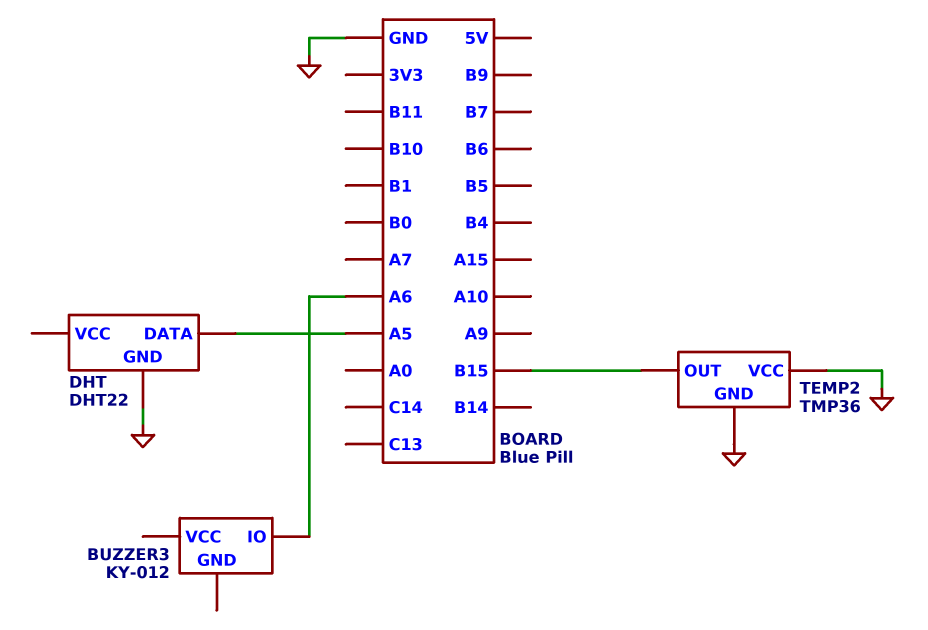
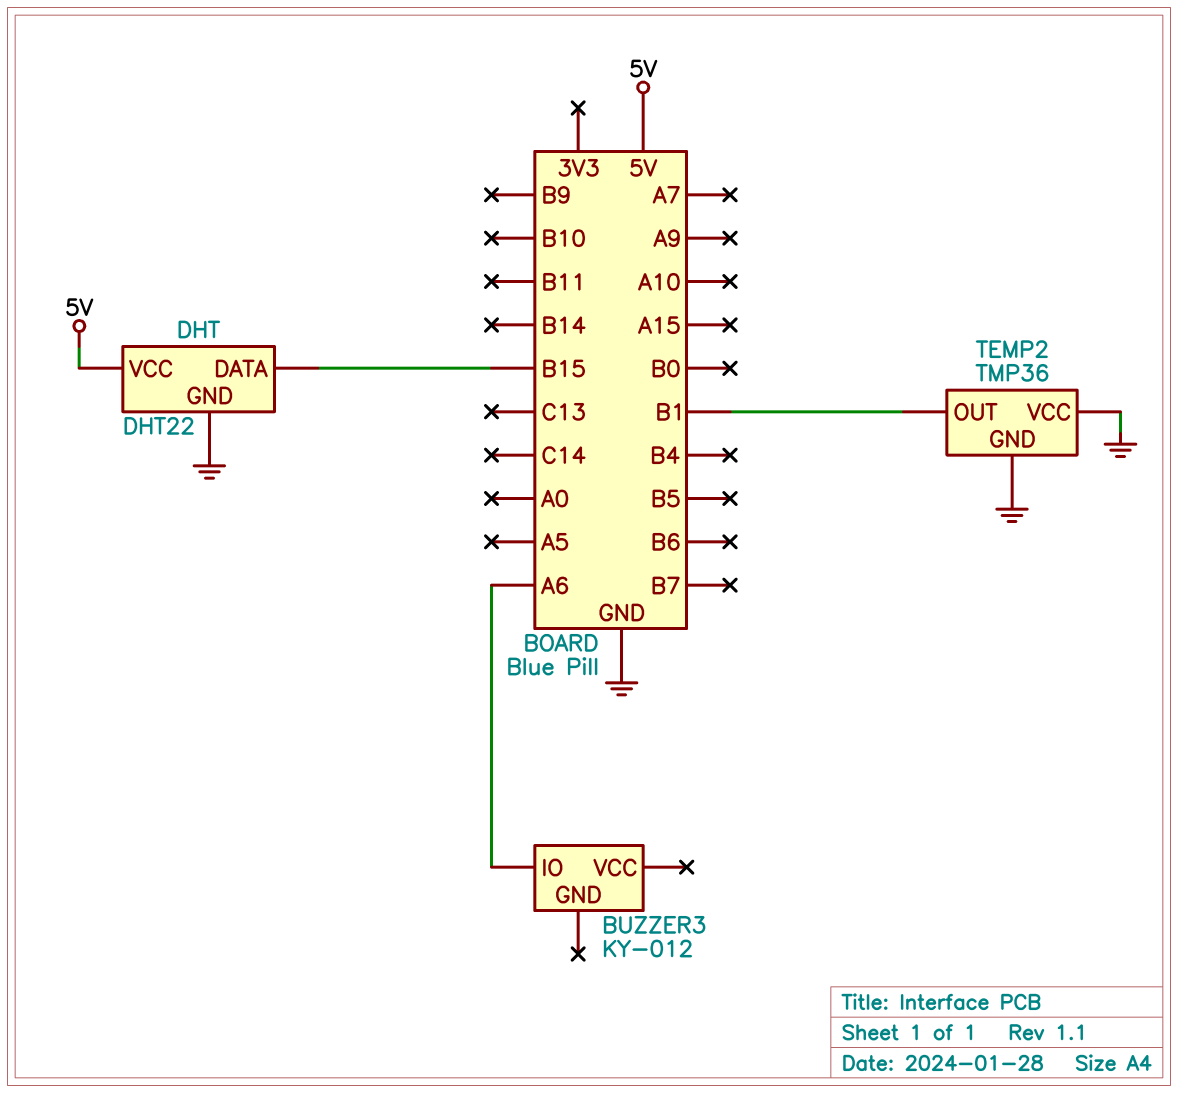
DHT pin DATA: A5 -> B15
DHT pin VCC: none -> 5V
TEMP2 pin OUT: B15 -> B1

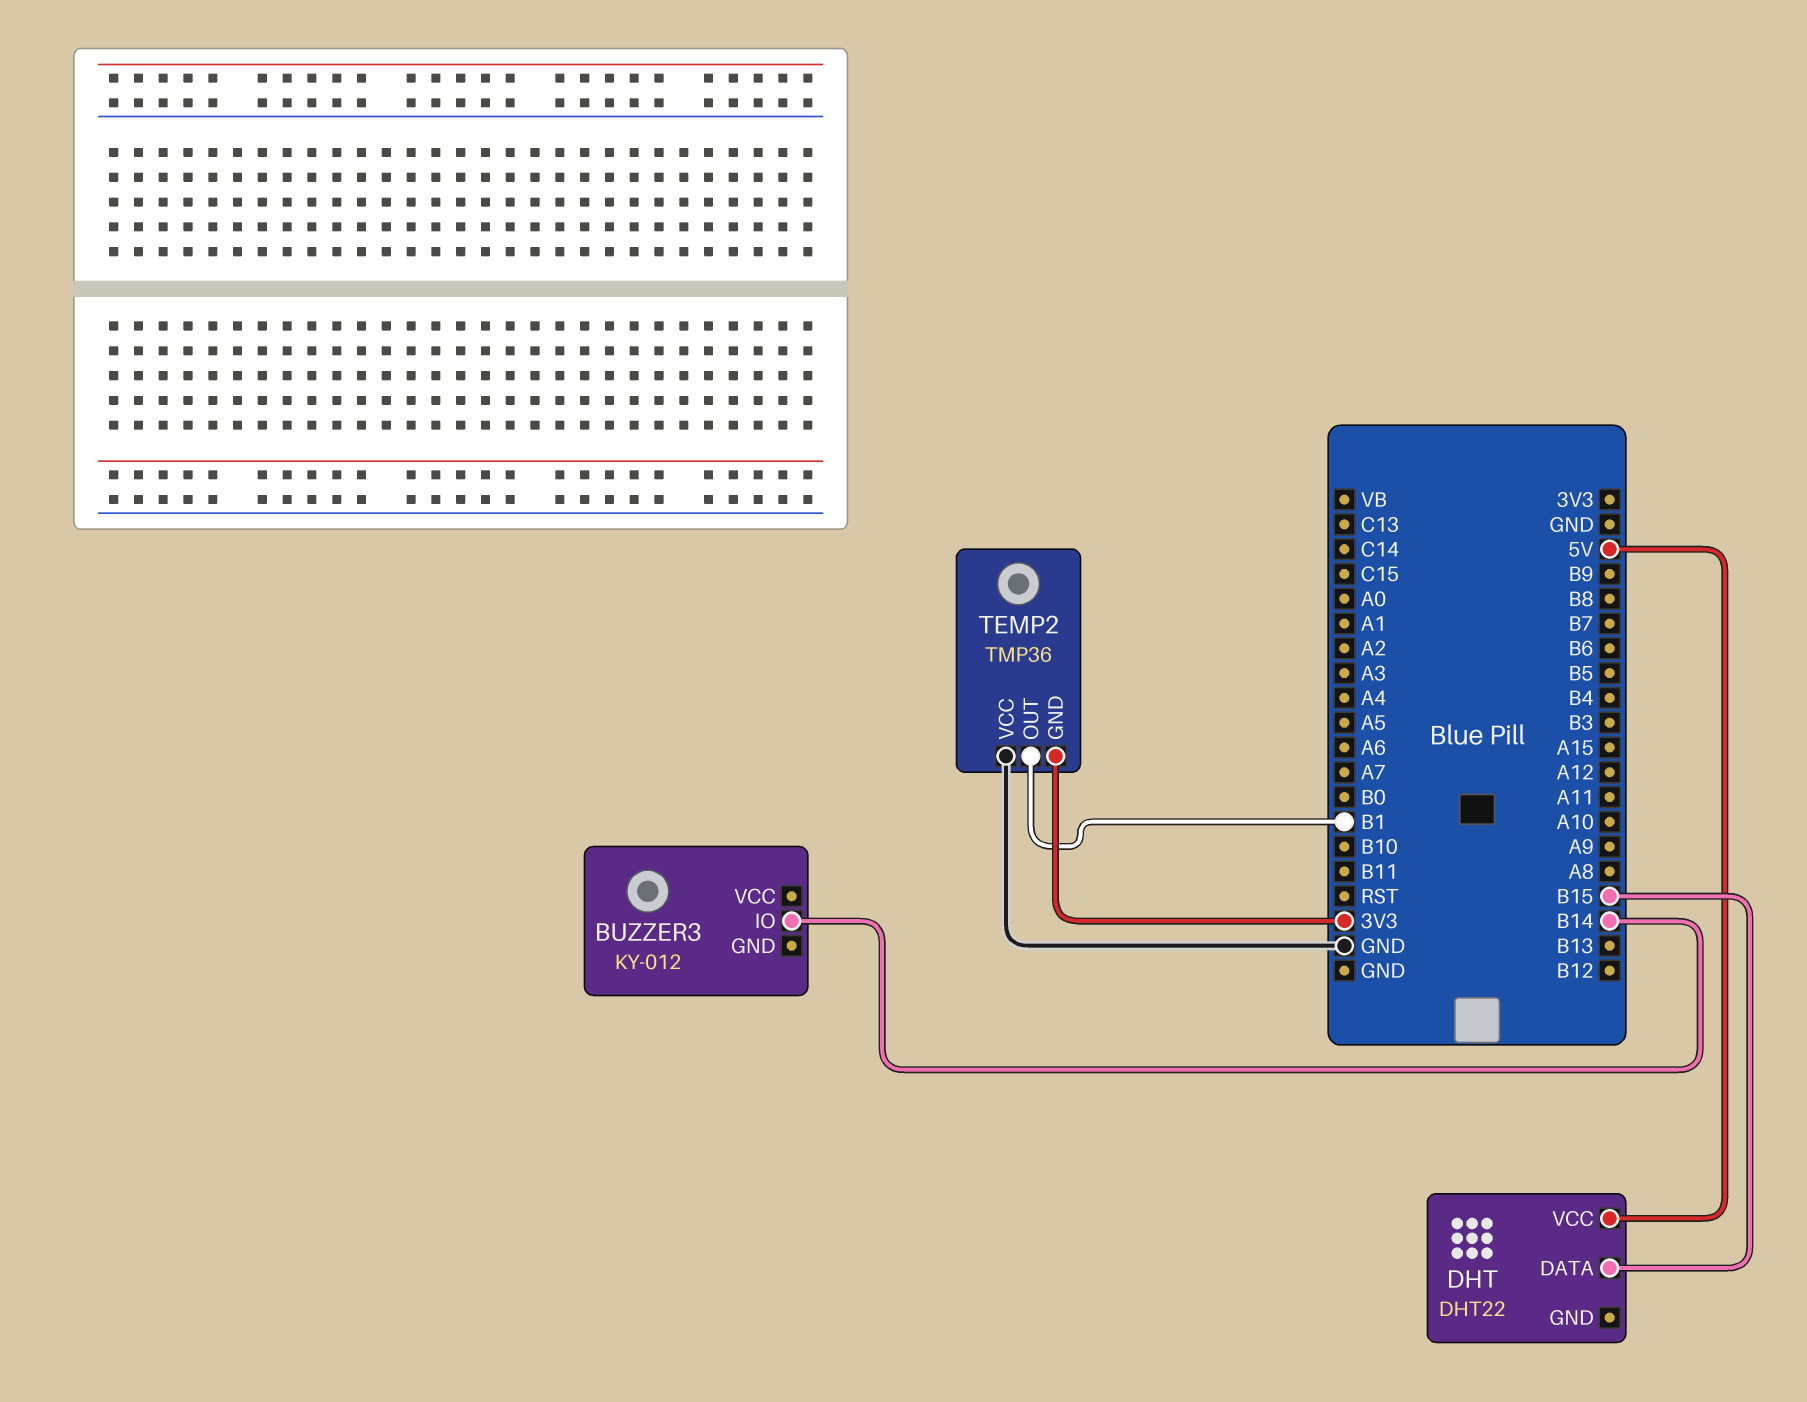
BUZZER3 pin IO: A6 -> B14
DHT pin GND: GND -> none
TEMP2 pin GND: GND -> 3V3

